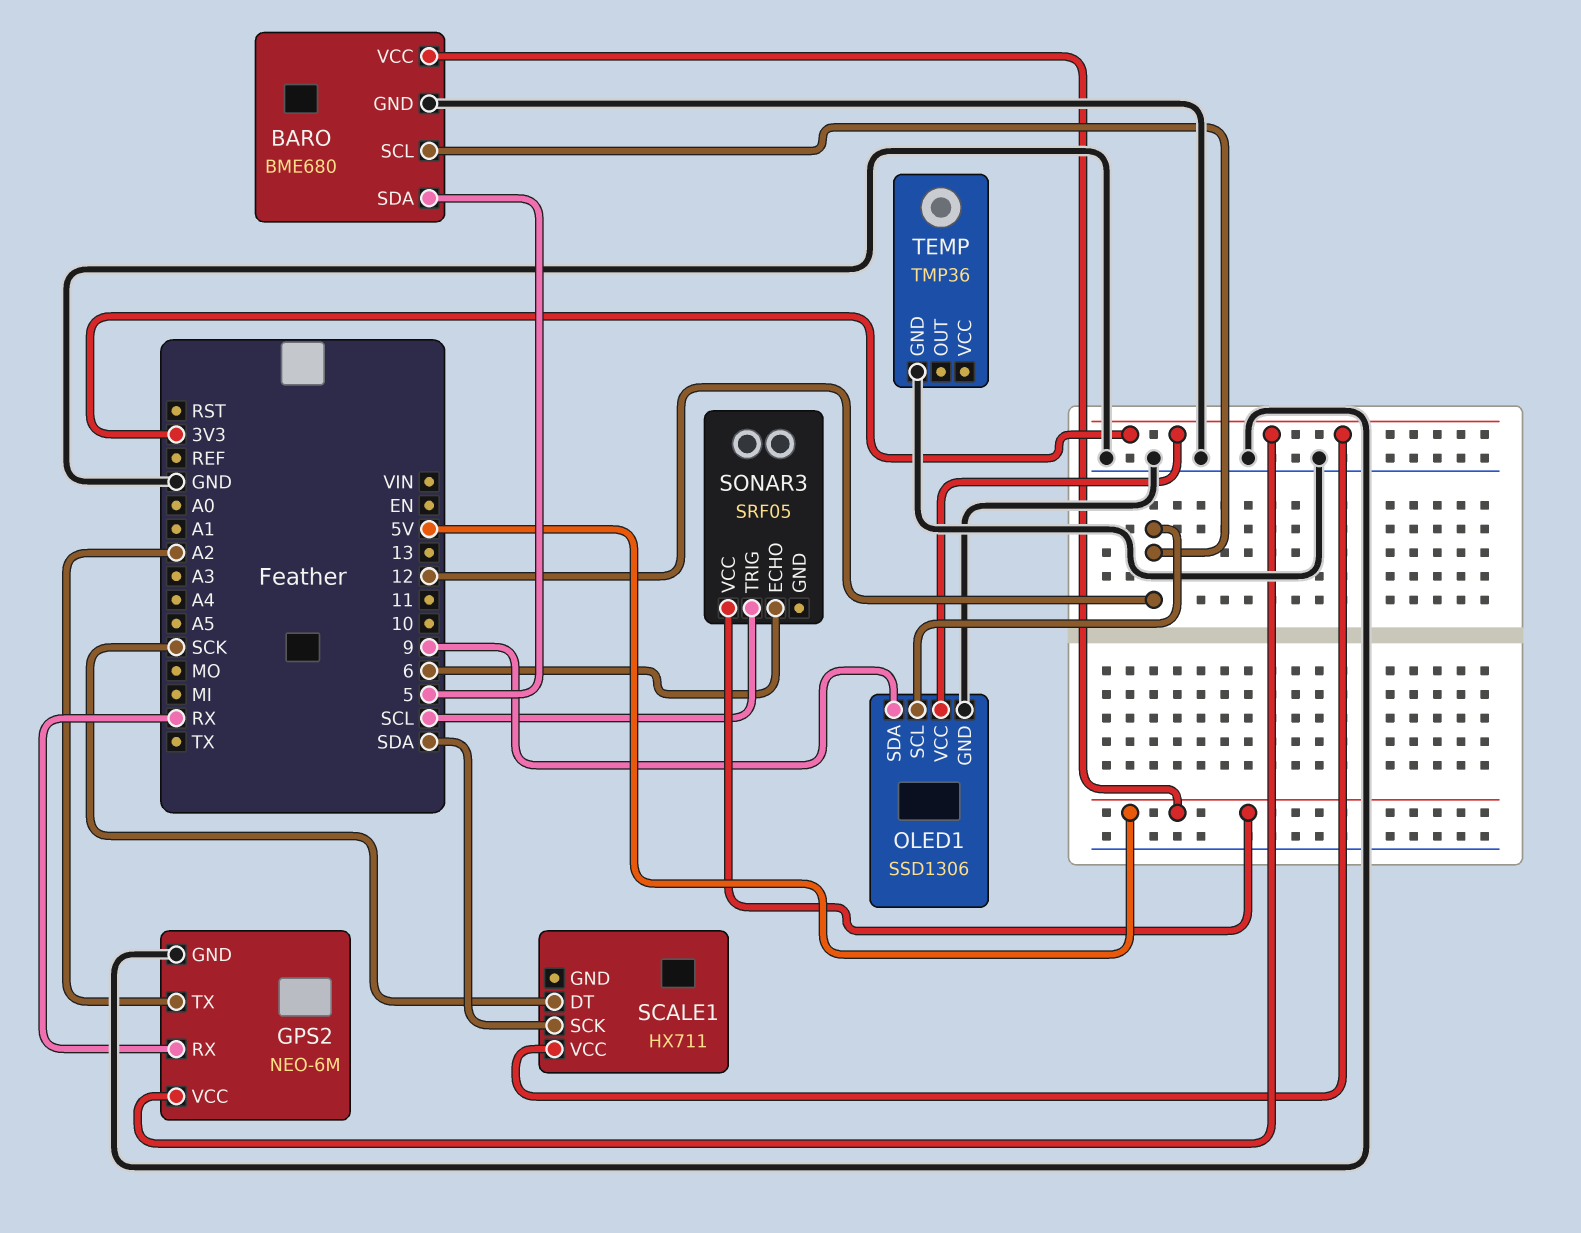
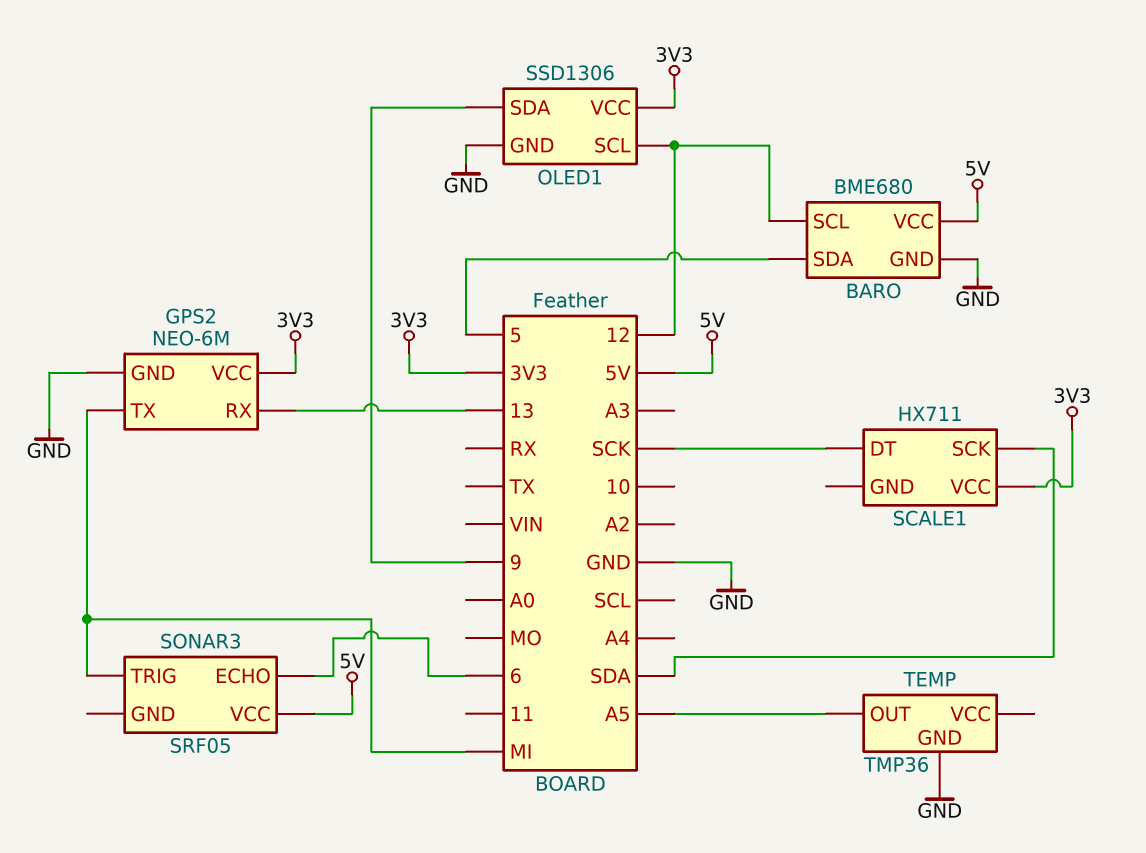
GPS2 pin RX: RX -> 13
GPS2 pin TX: A2 -> MI
SONAR3 pin TRIG: SCL -> MI
TEMP pin OUT: none -> A5

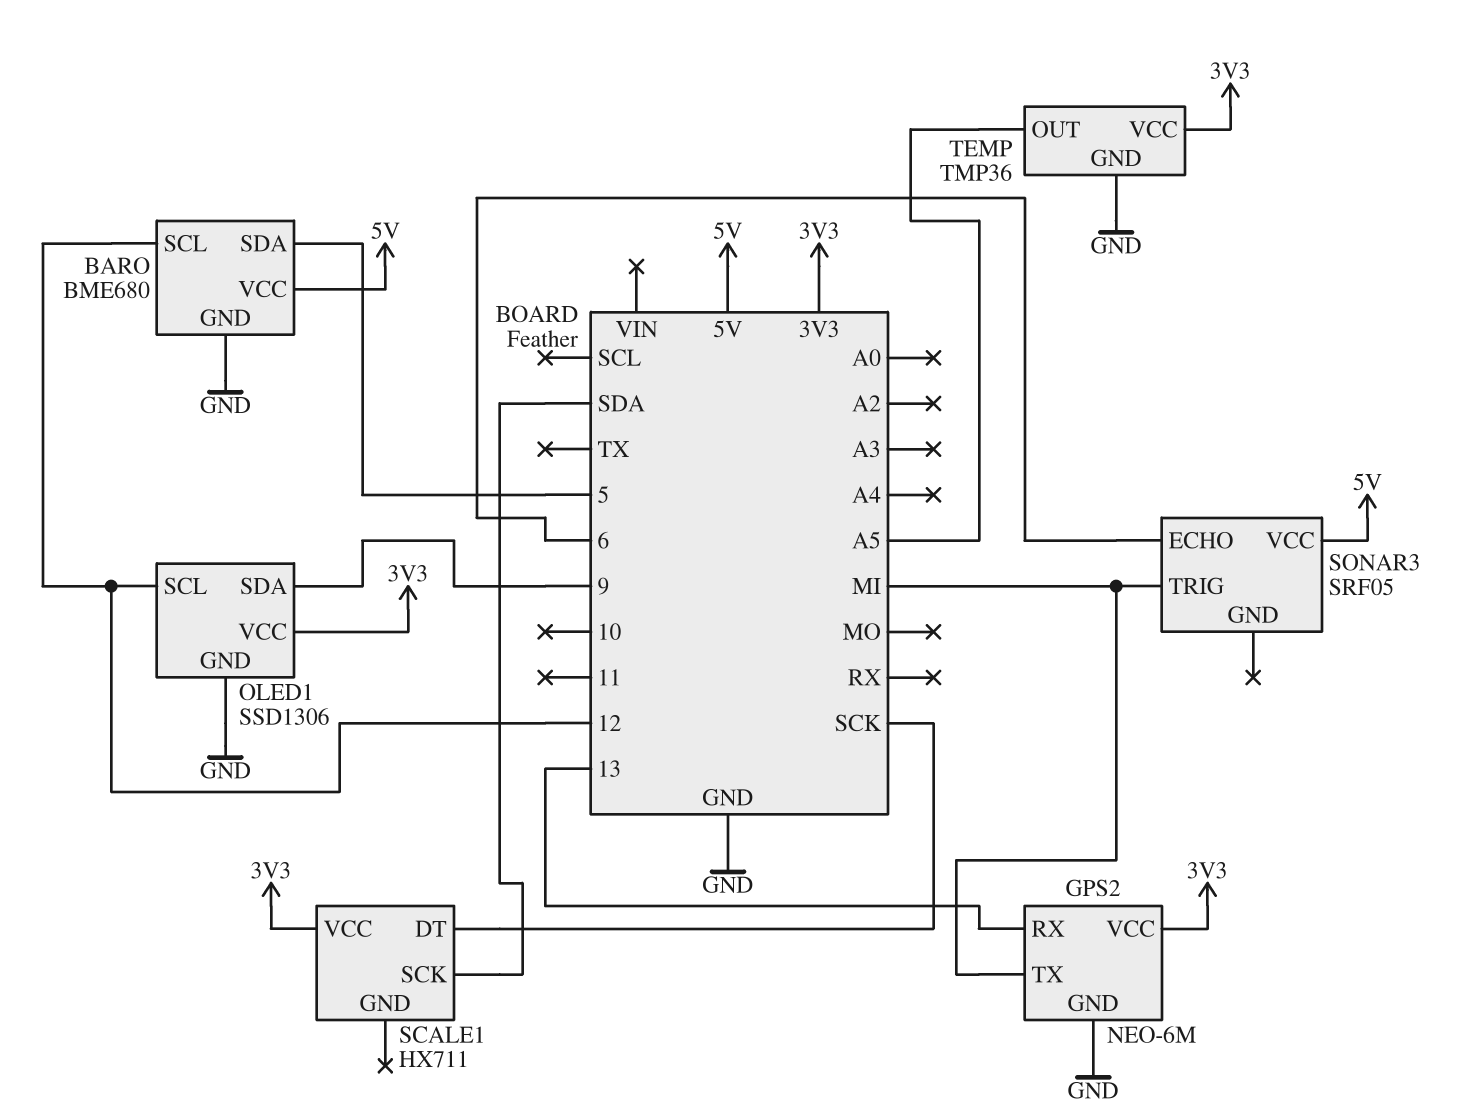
TEMP pin VCC: none -> 3V3

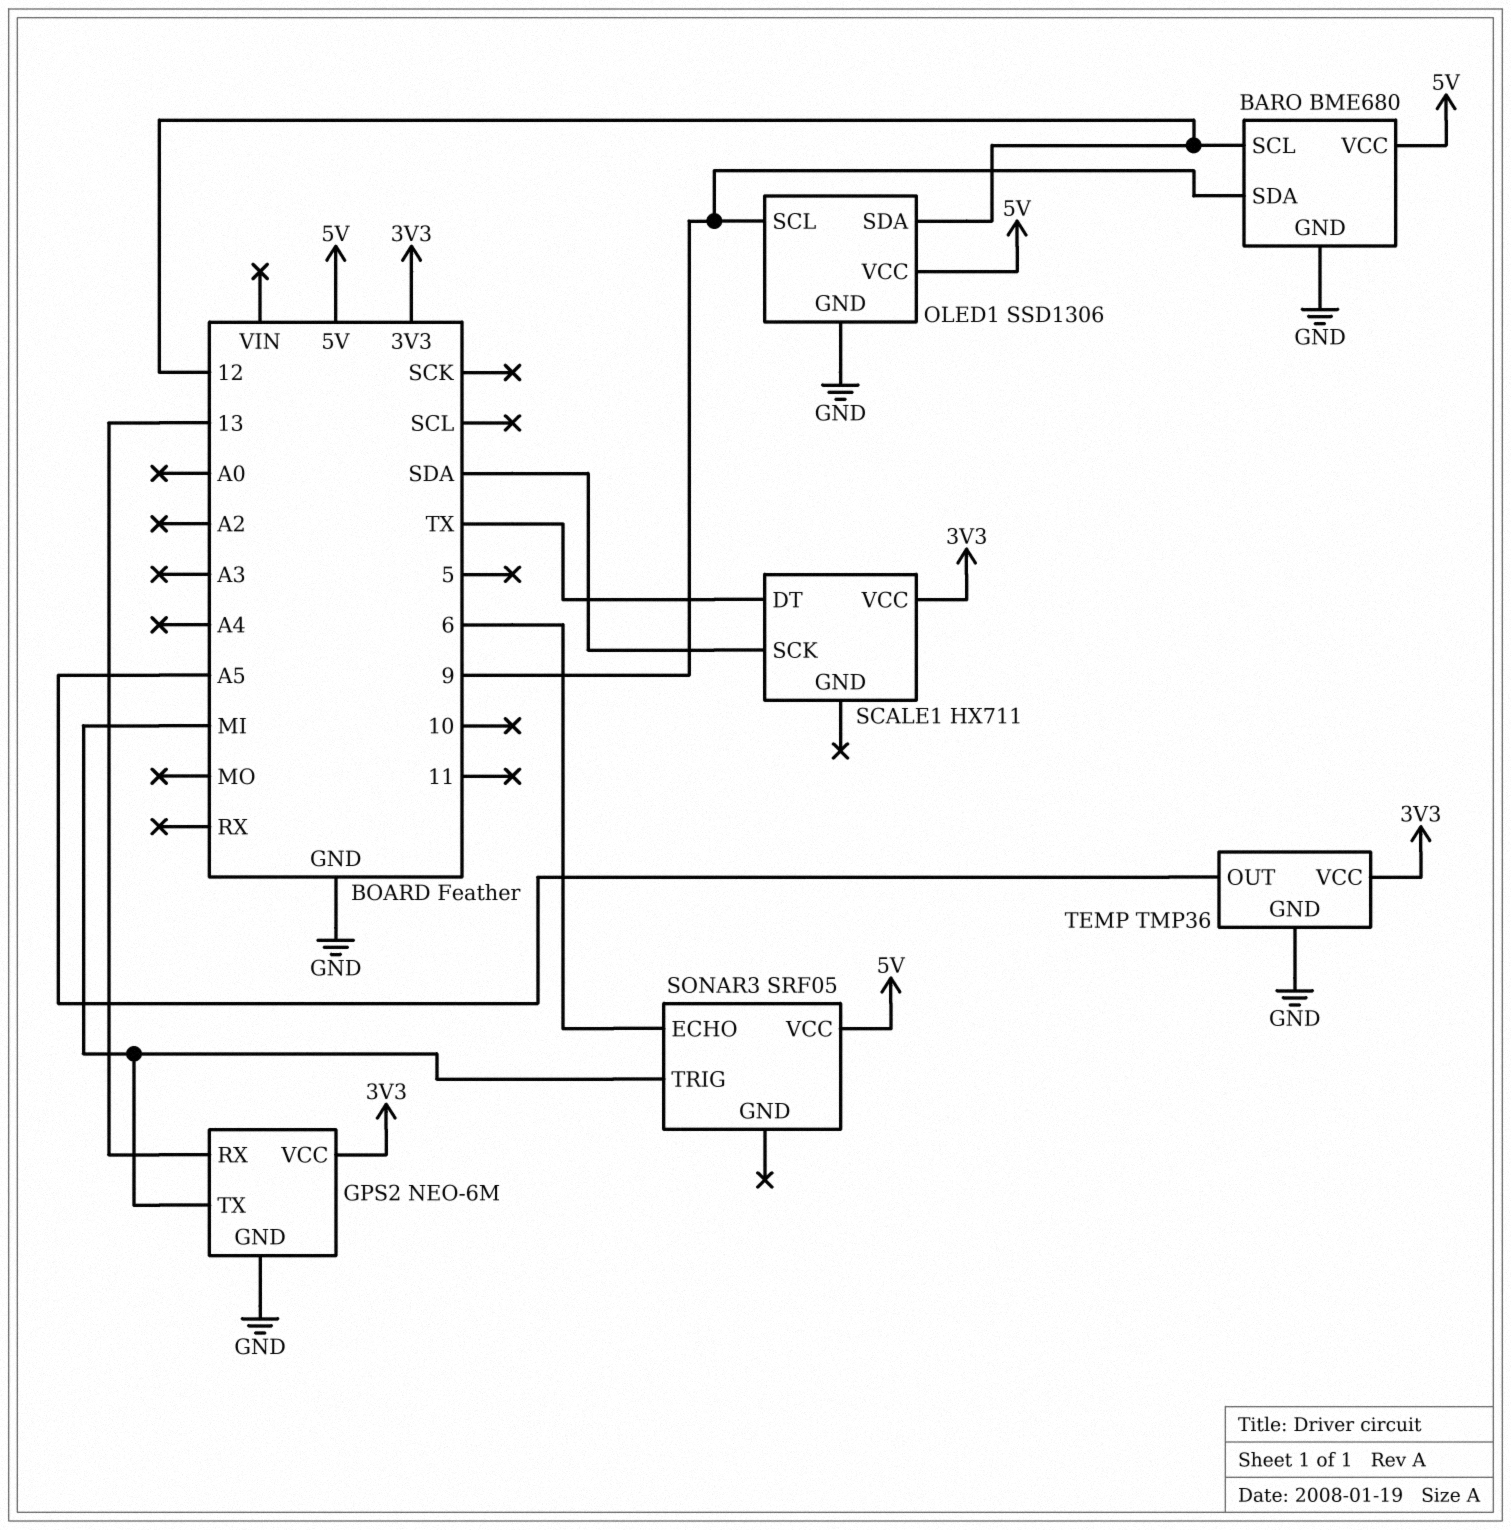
BARO pin SDA: 5 -> 9
OLED1 pin SCL: 12 -> 9
OLED1 pin SDA: 9 -> 12
OLED1 pin VCC: 3V3 -> 5V
SCALE1 pin DT: SCK -> TX

